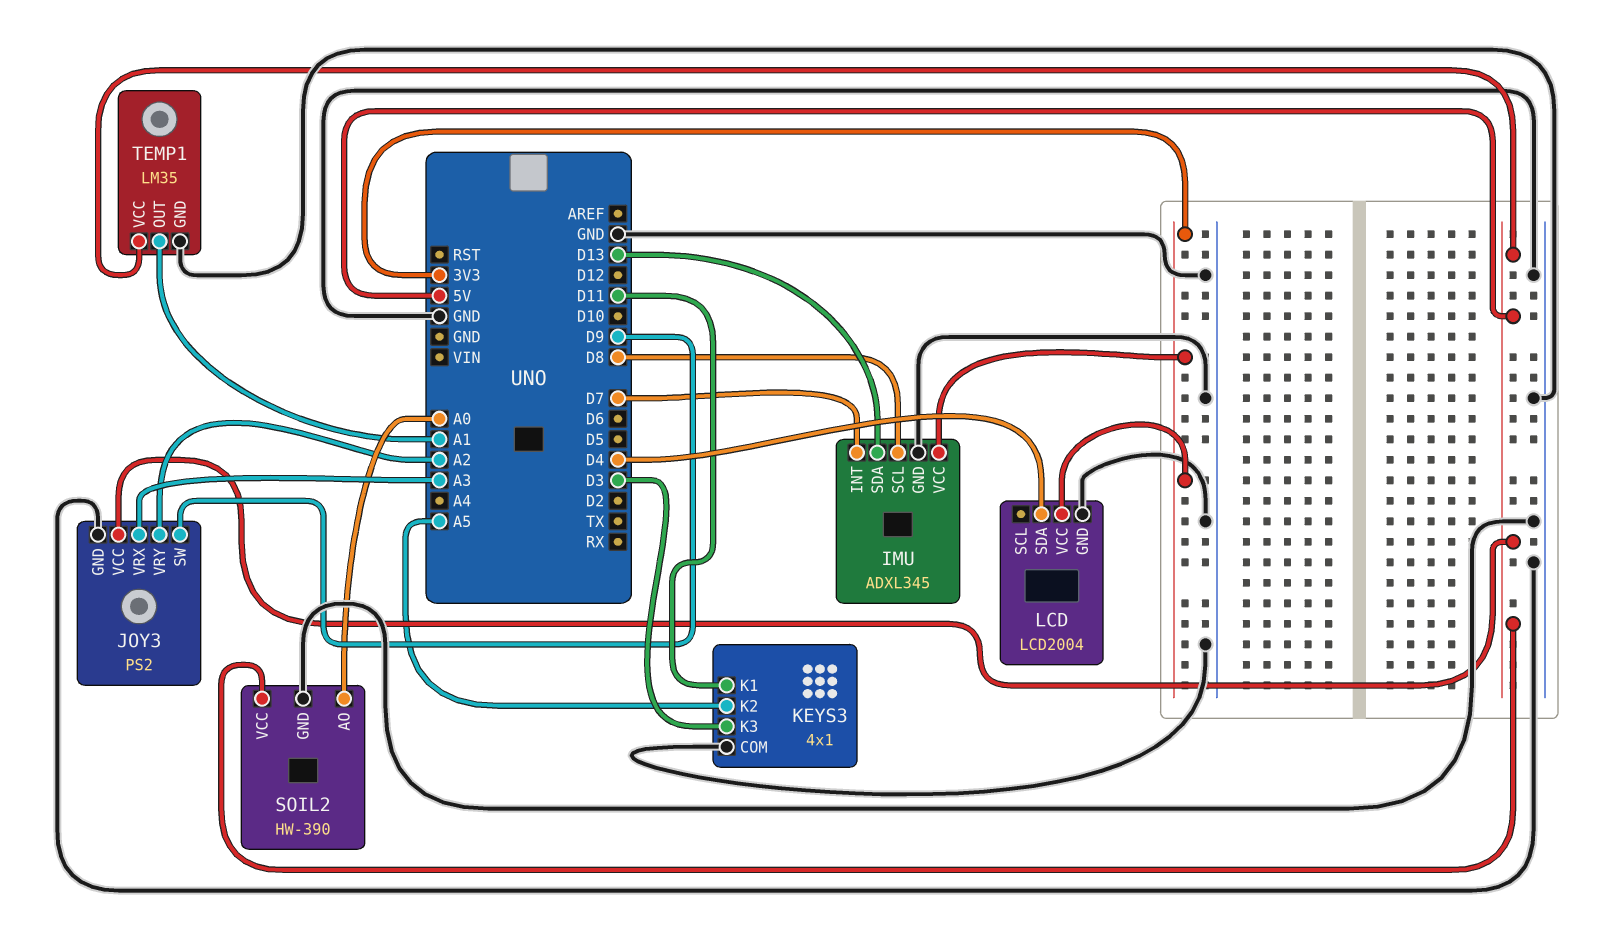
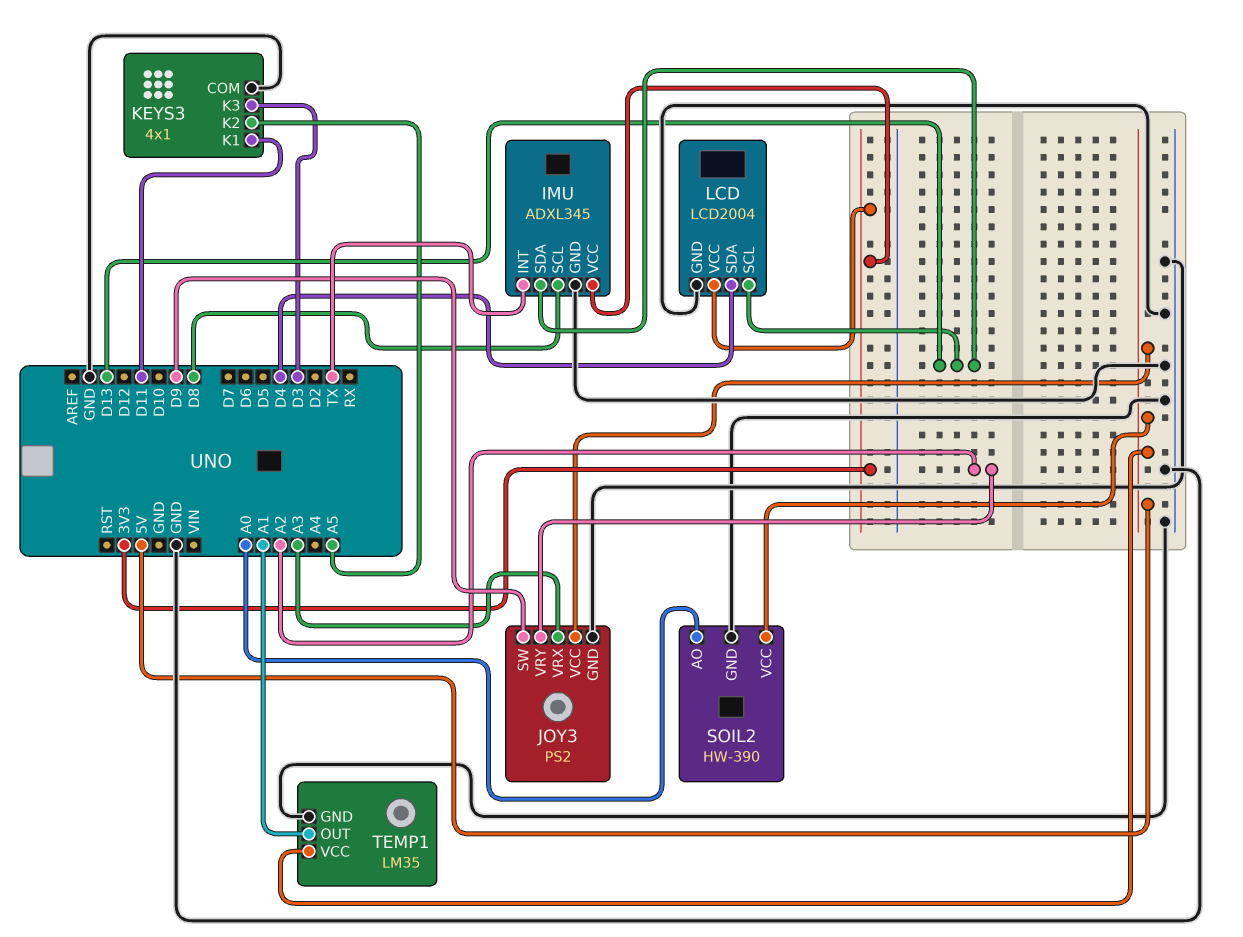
IMU pin INT: D7 -> TX
LCD pin SCL: none -> D13

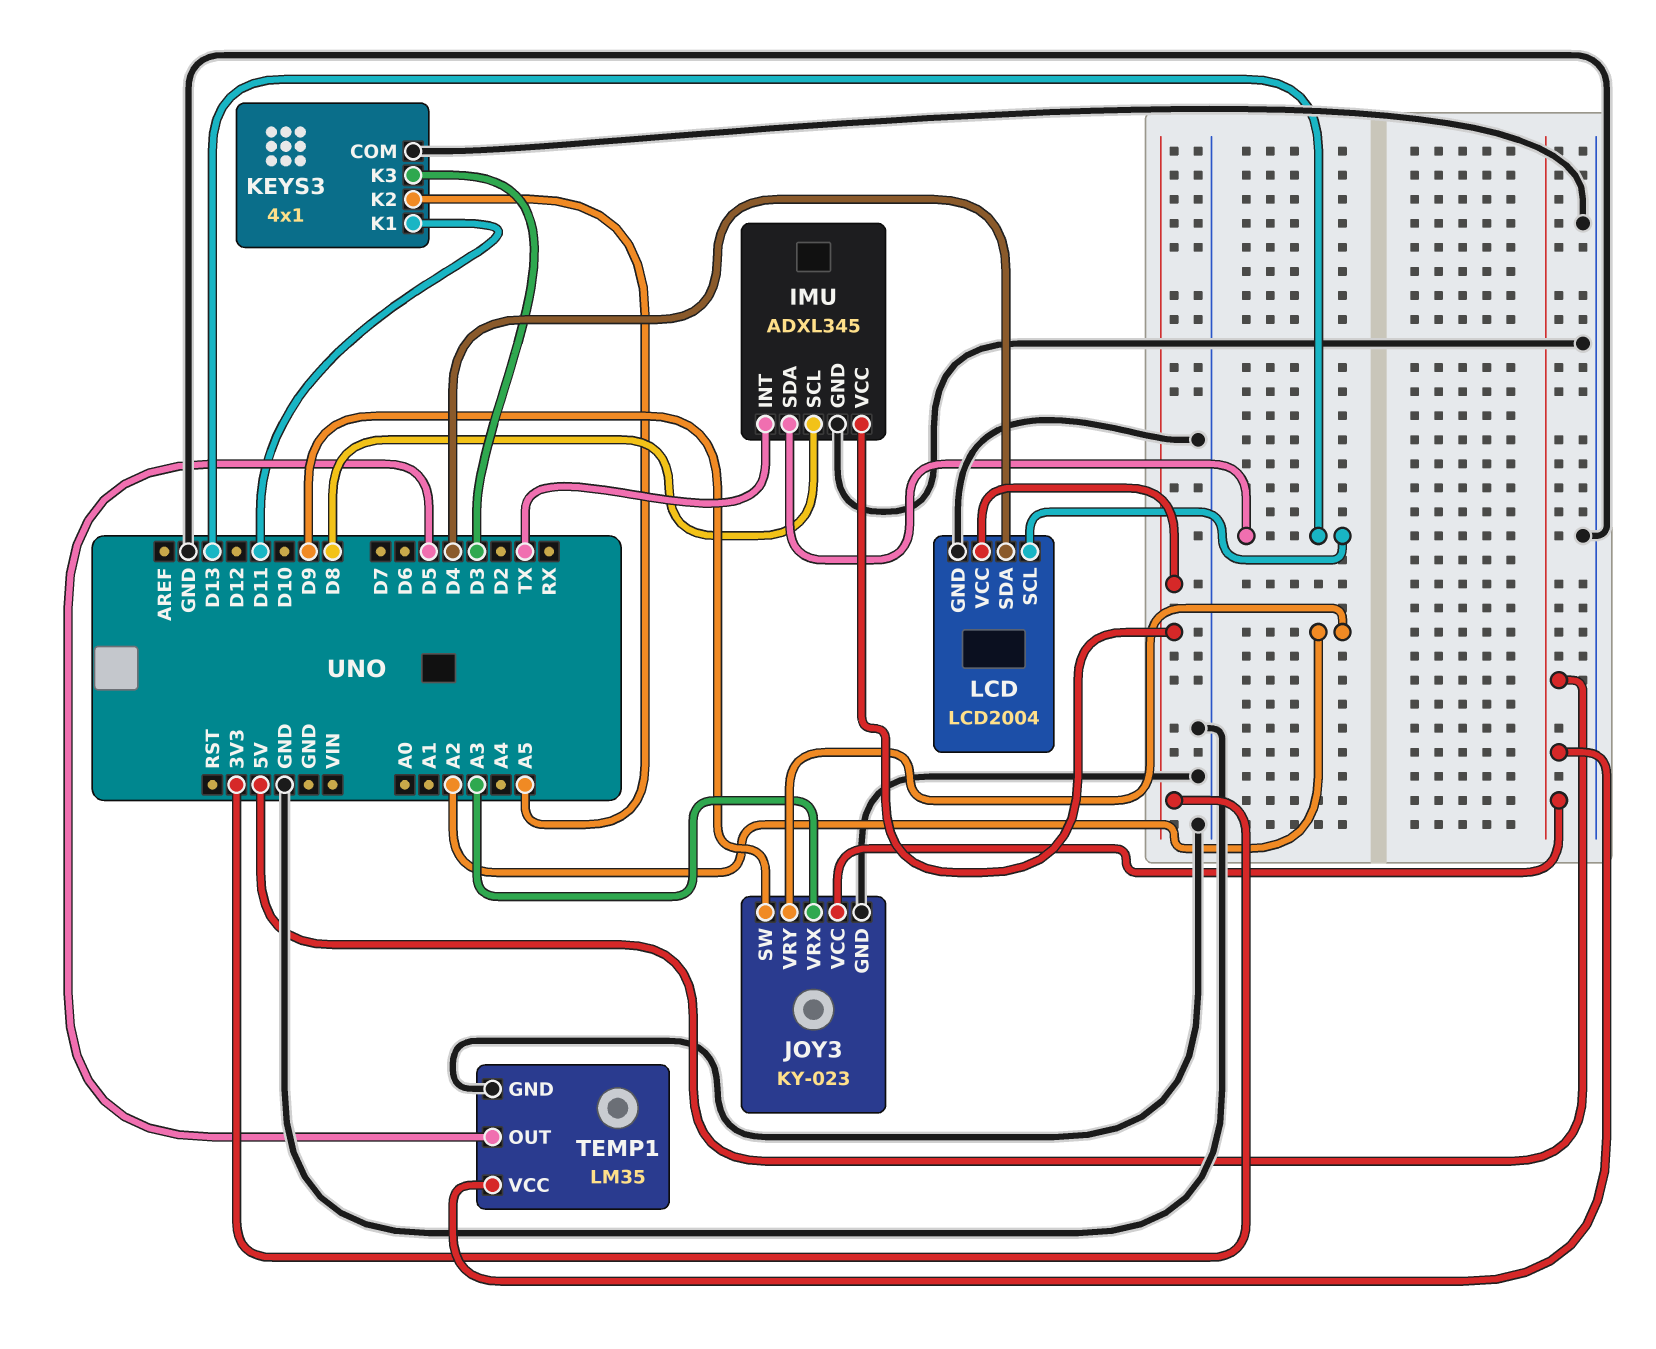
JOY3: PS2 -> KY-023
SOIL2: HW-390 -> none
SOIL2 pin AO: A0 -> none
SOIL2 pin GND: GND -> none
SOIL2 pin VCC: 5V -> none
TEMP1 pin OUT: A1 -> D5

